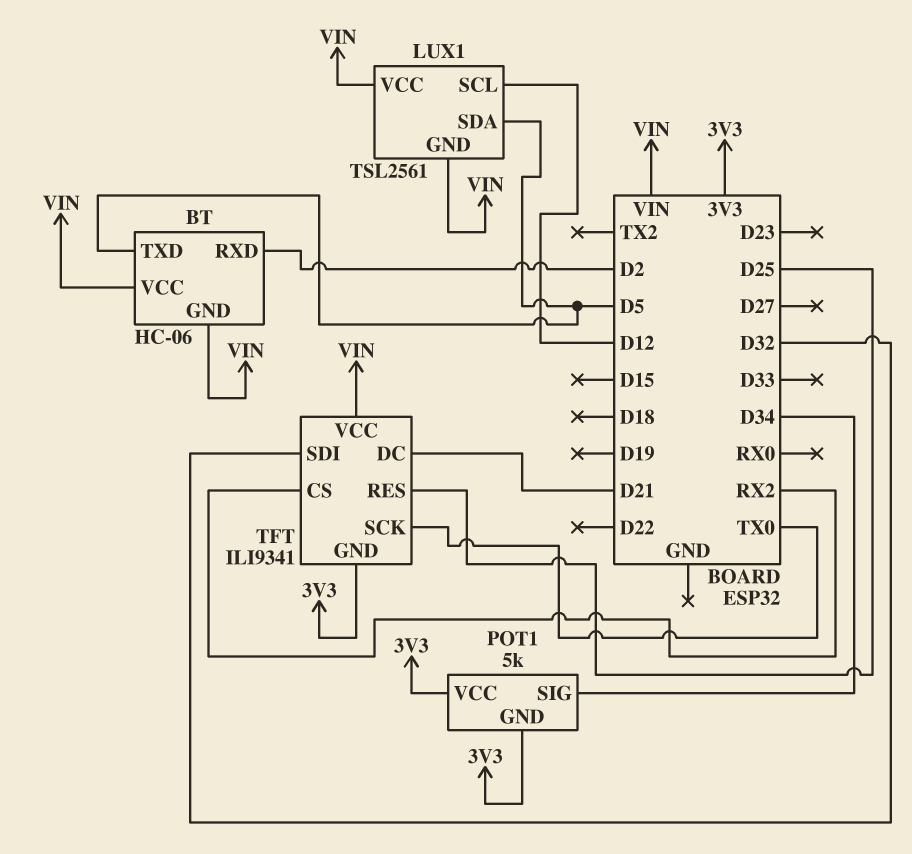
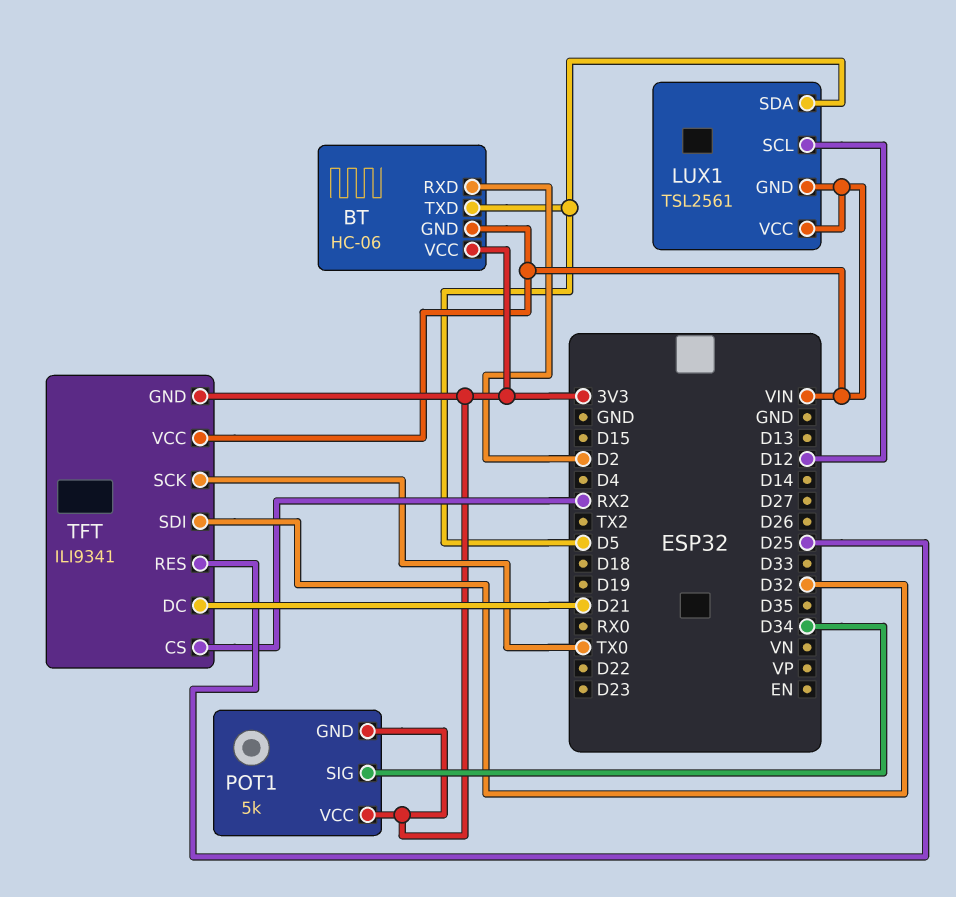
BT pin VCC: VIN -> 3V3

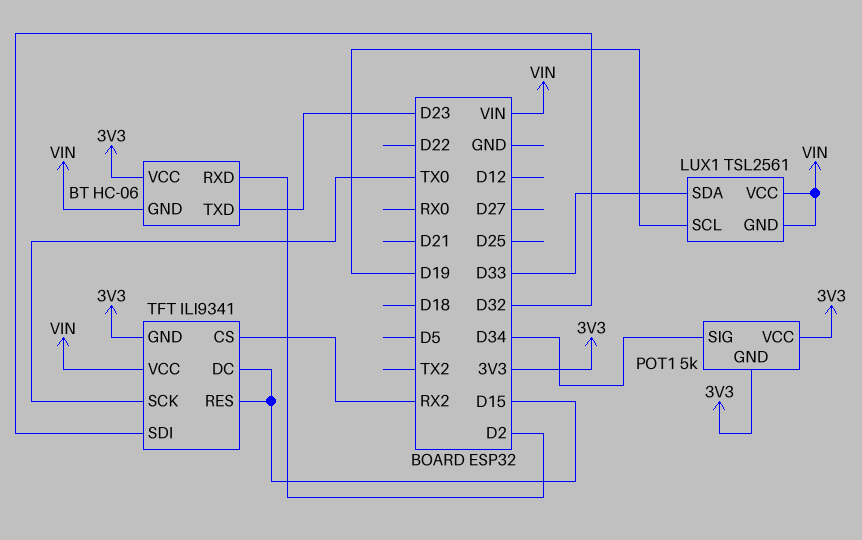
BT pin TXD: D5 -> D23
LUX1 pin SCL: D12 -> D19
LUX1 pin SDA: D5 -> D33
TFT pin DC: D21 -> D15
TFT pin RES: D25 -> D15

